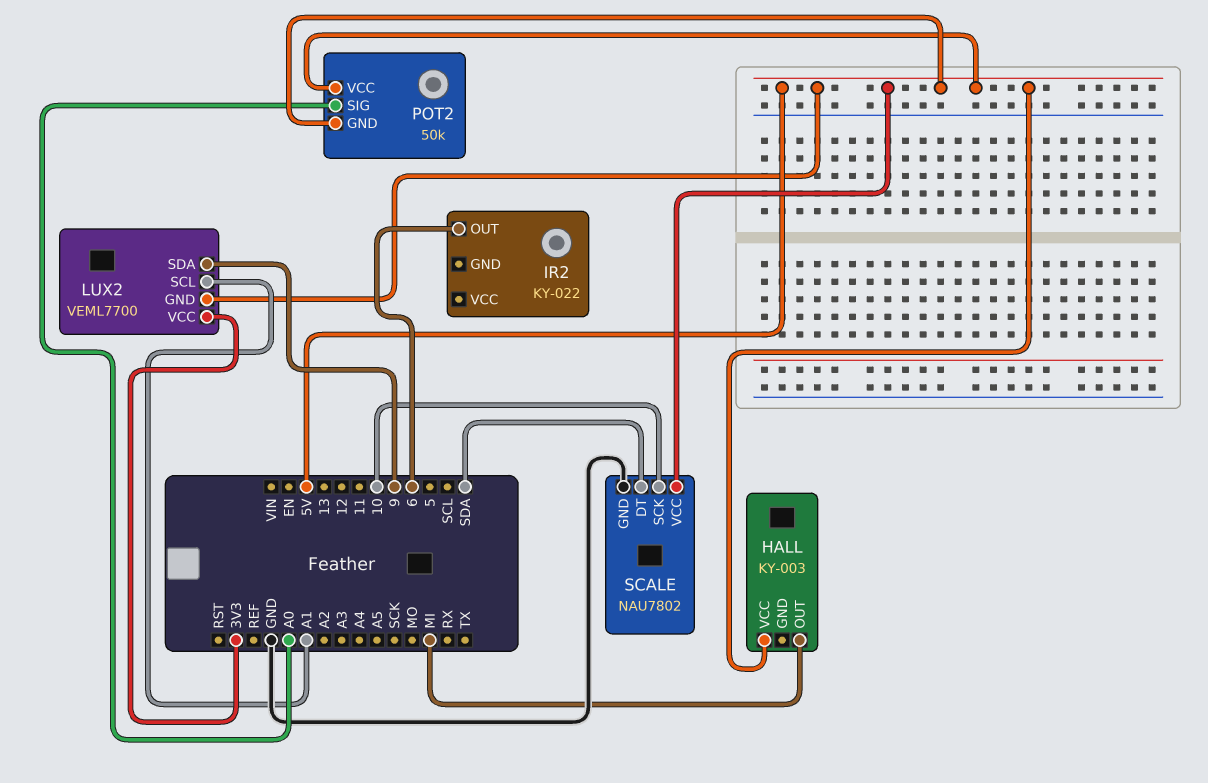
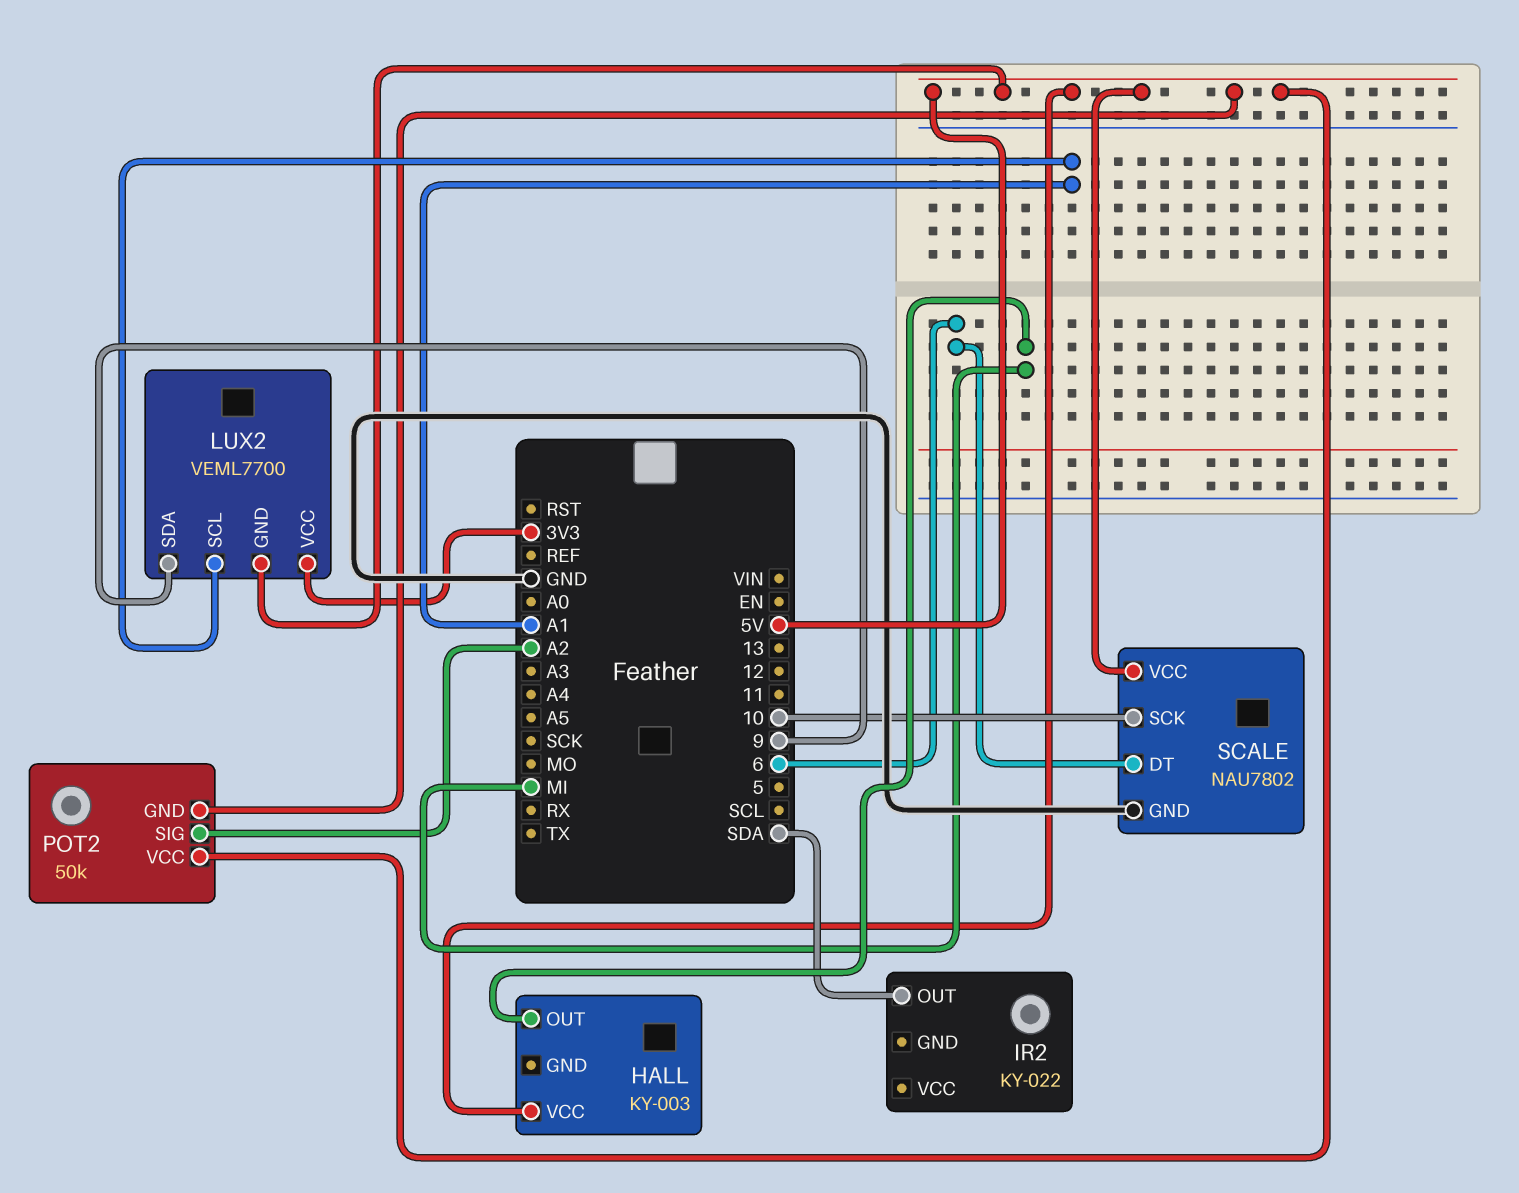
IR2 pin OUT: 6 -> SDA
POT2 pin SIG: A0 -> A2
SCALE pin DT: SDA -> 6

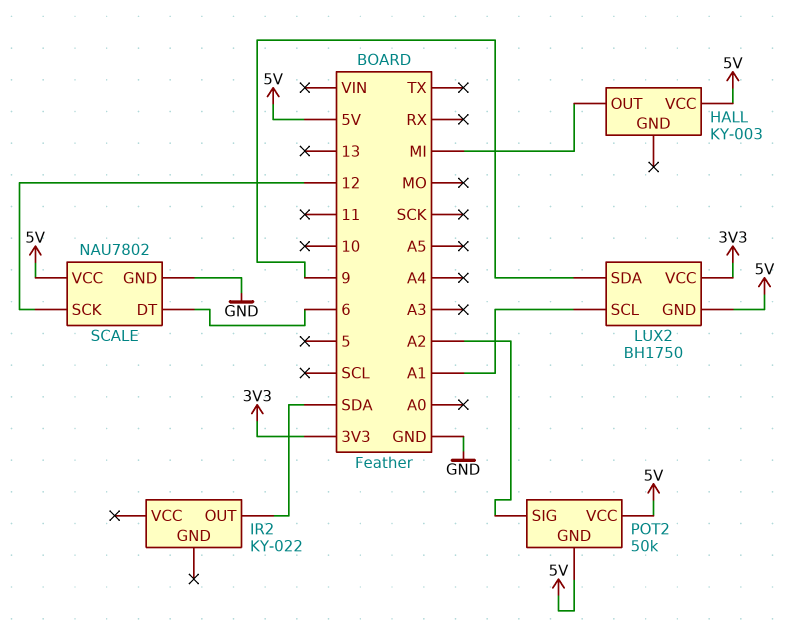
LUX2: VEML7700 -> BH1750
SCALE pin SCK: 10 -> 12

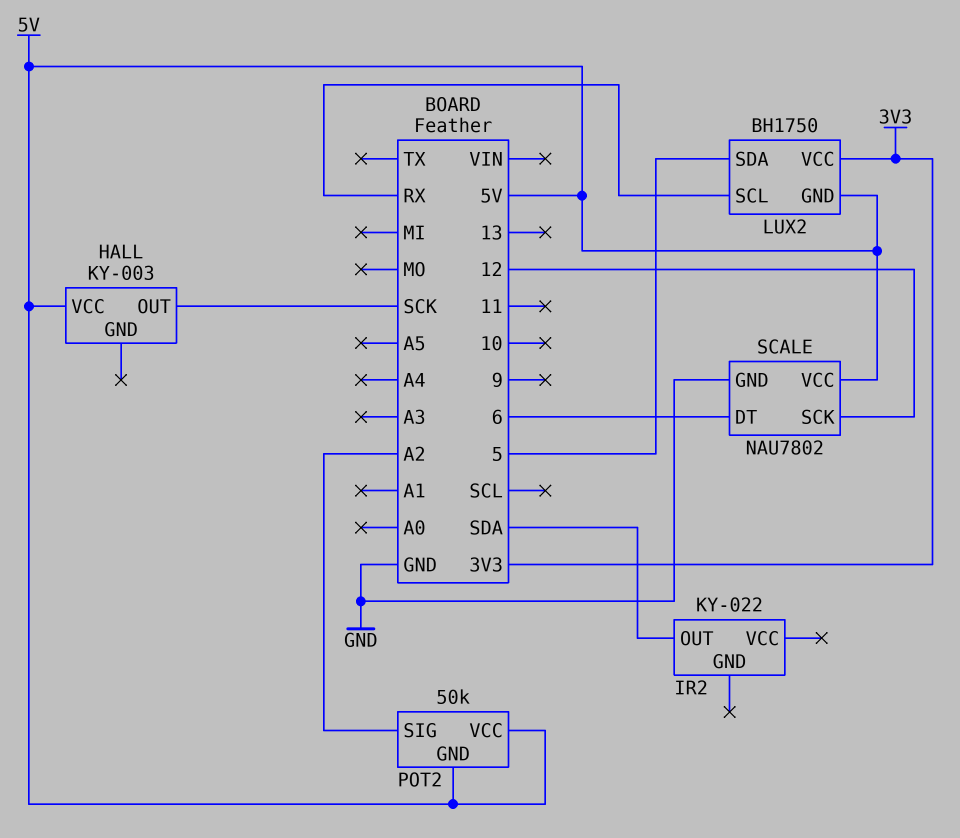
HALL pin OUT: MI -> SCK
LUX2 pin SCL: A1 -> RX
LUX2 pin SDA: 9 -> 5

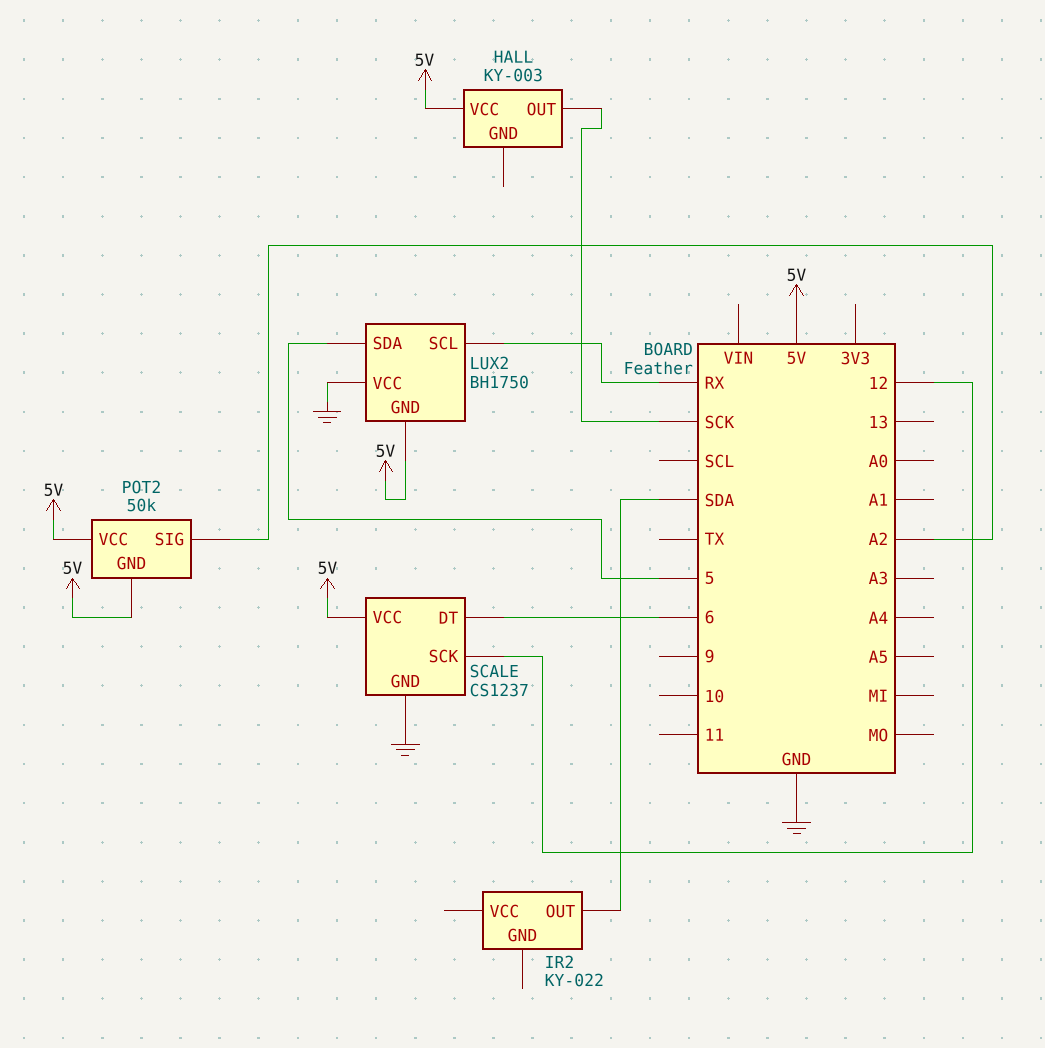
LUX2 pin VCC: 3V3 -> GND
SCALE: NAU7802 -> CS1237

